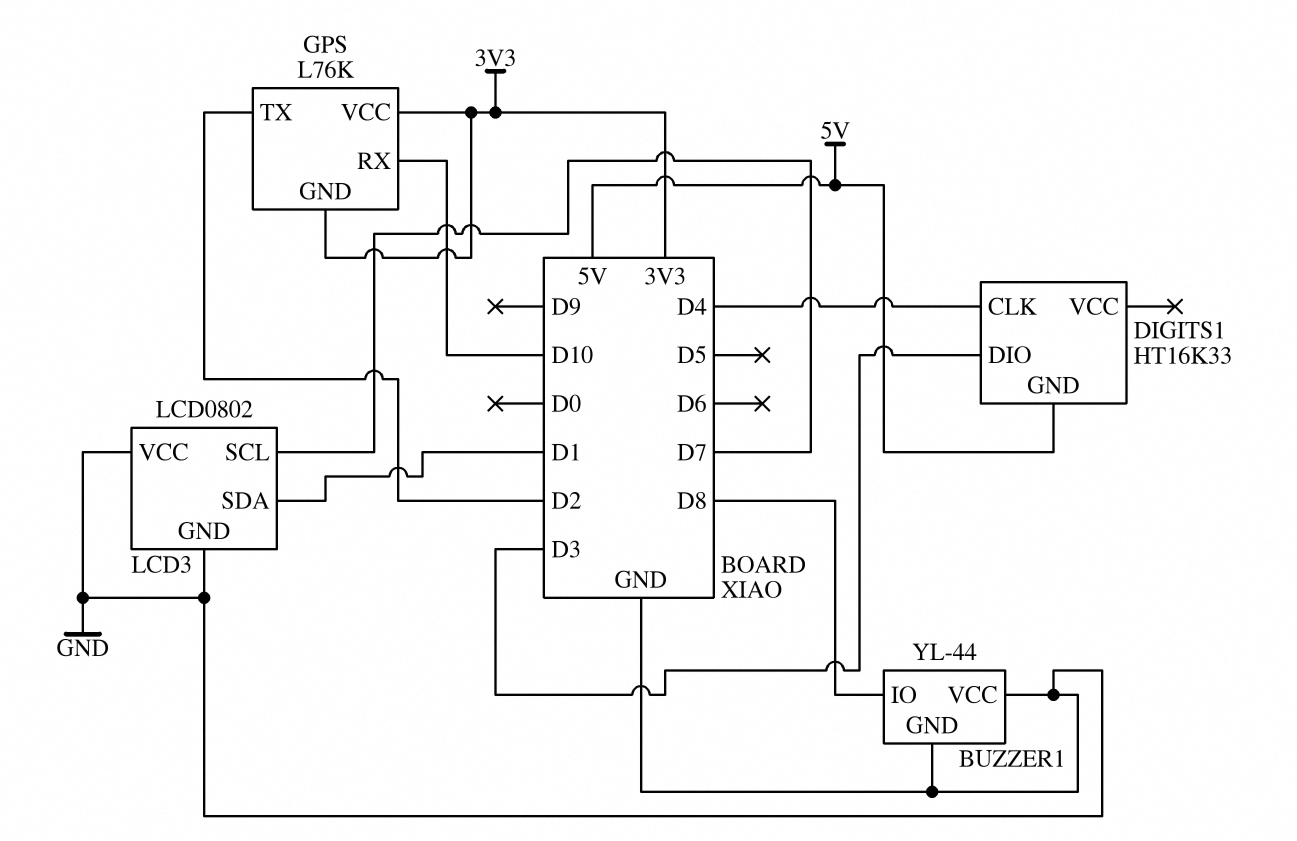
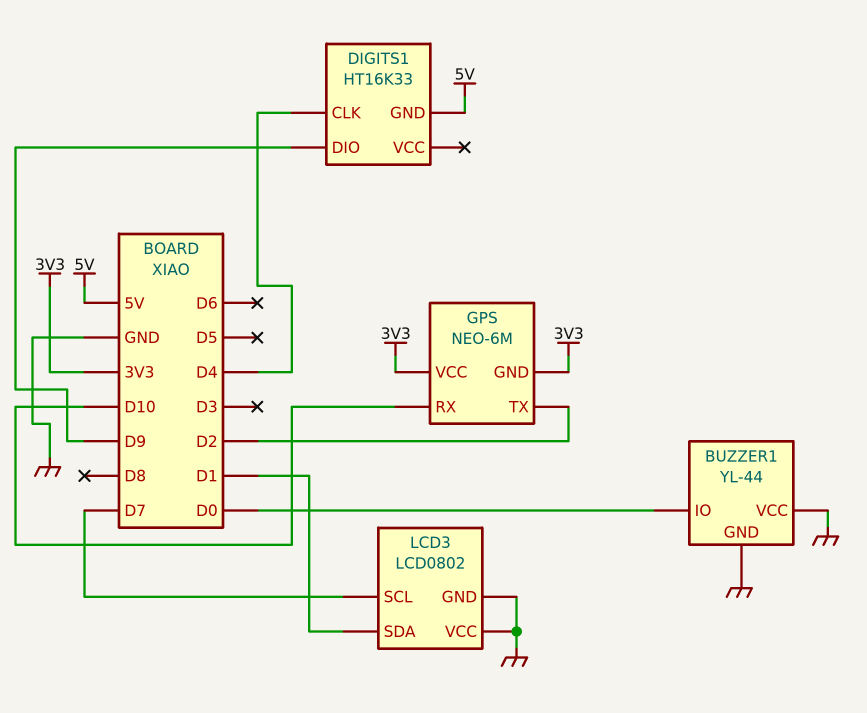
BUZZER1 pin IO: D8 -> D0
DIGITS1 pin DIO: D3 -> D9
GPS: L76K -> NEO-6M

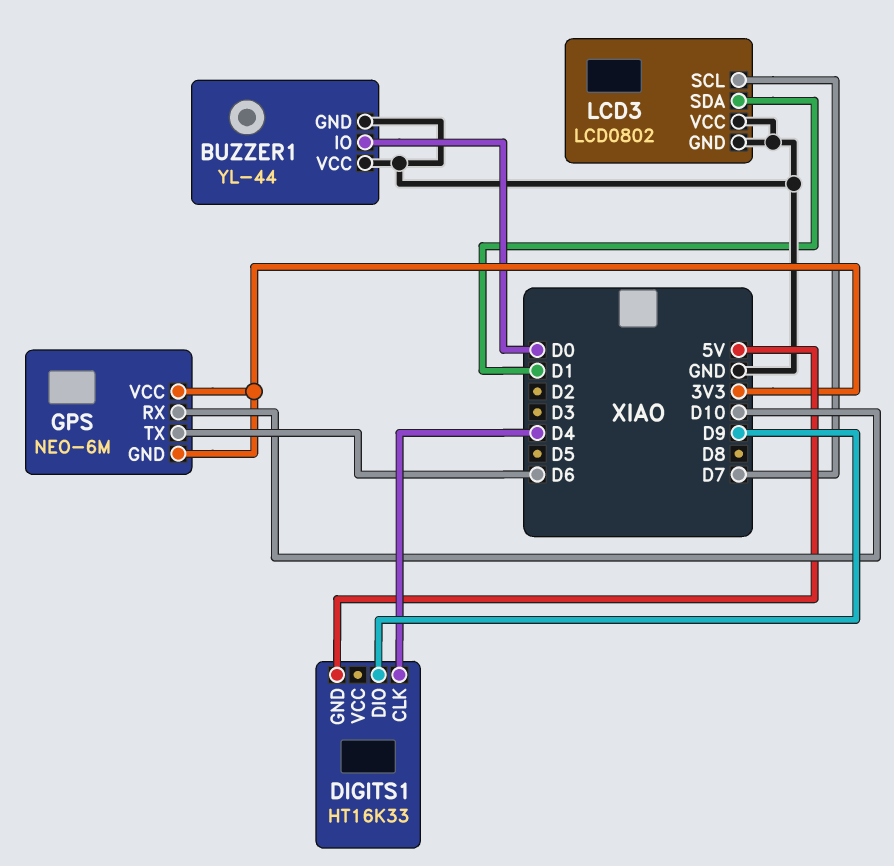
GPS pin TX: D2 -> D6

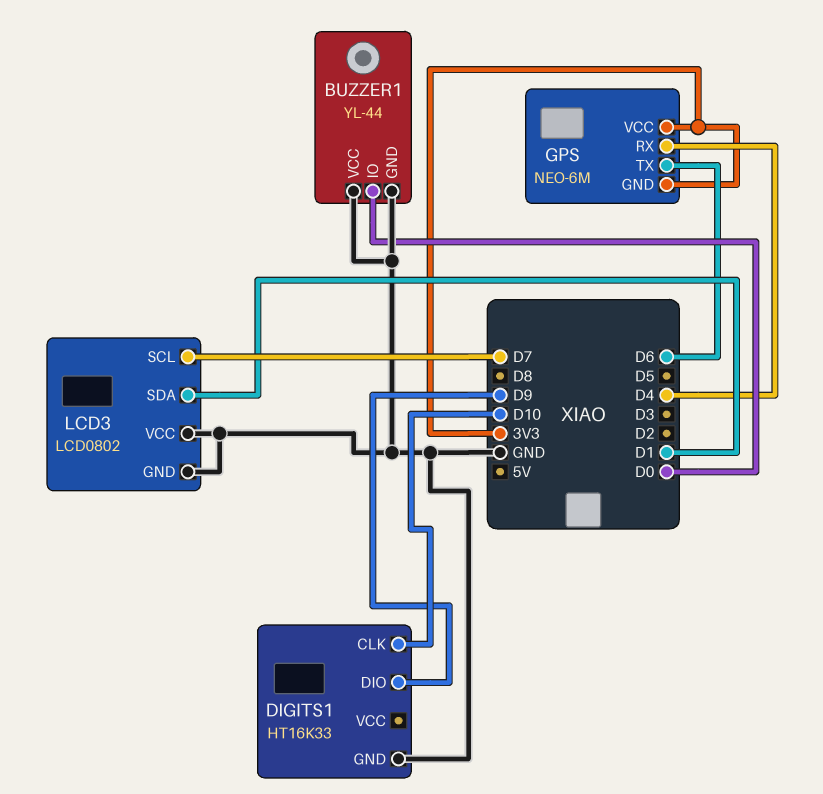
DIGITS1 pin CLK: D4 -> D10
DIGITS1 pin GND: 5V -> GND
GPS pin RX: D10 -> D4

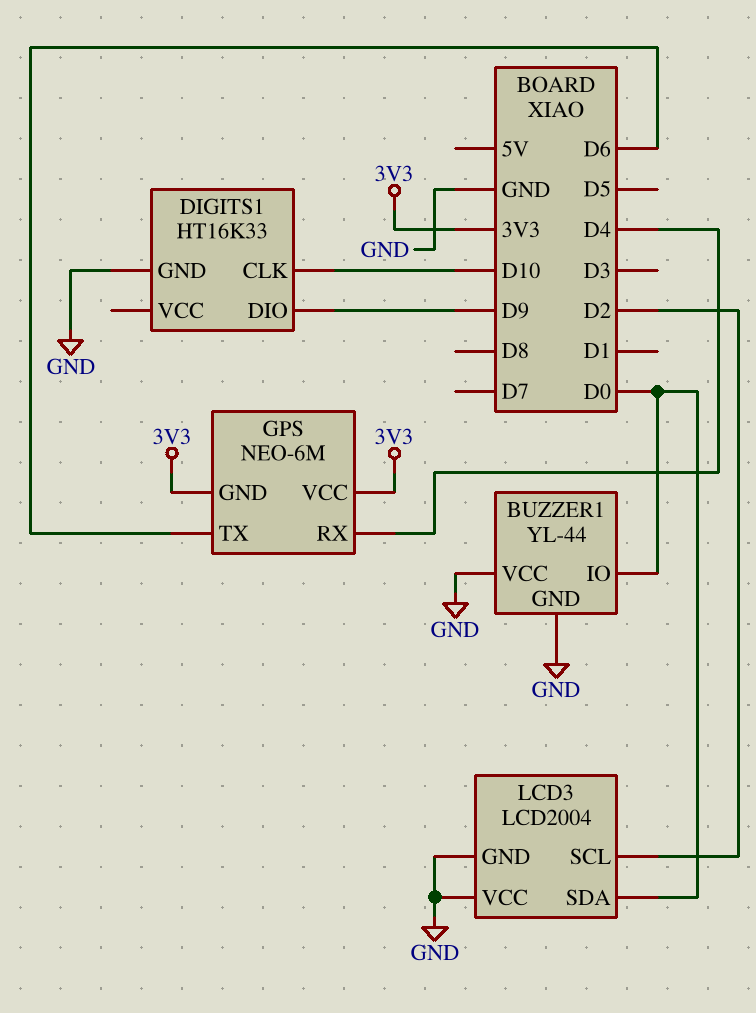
LCD3: LCD0802 -> LCD2004
LCD3 pin SCL: D7 -> D2
LCD3 pin SDA: D1 -> D0

